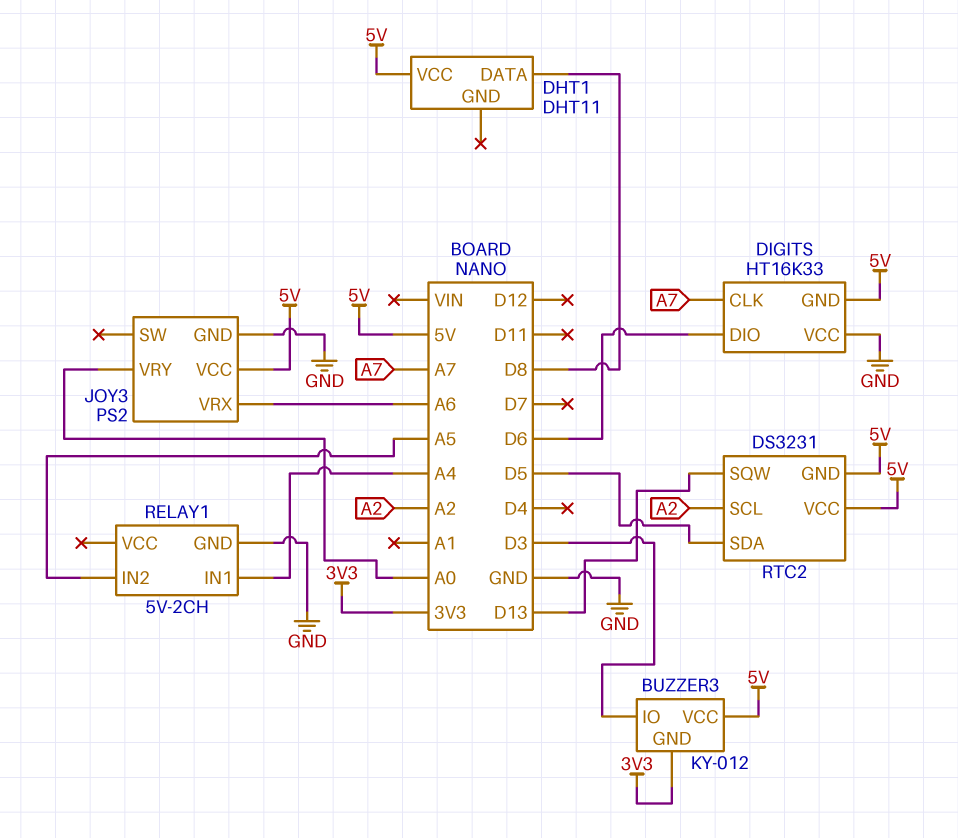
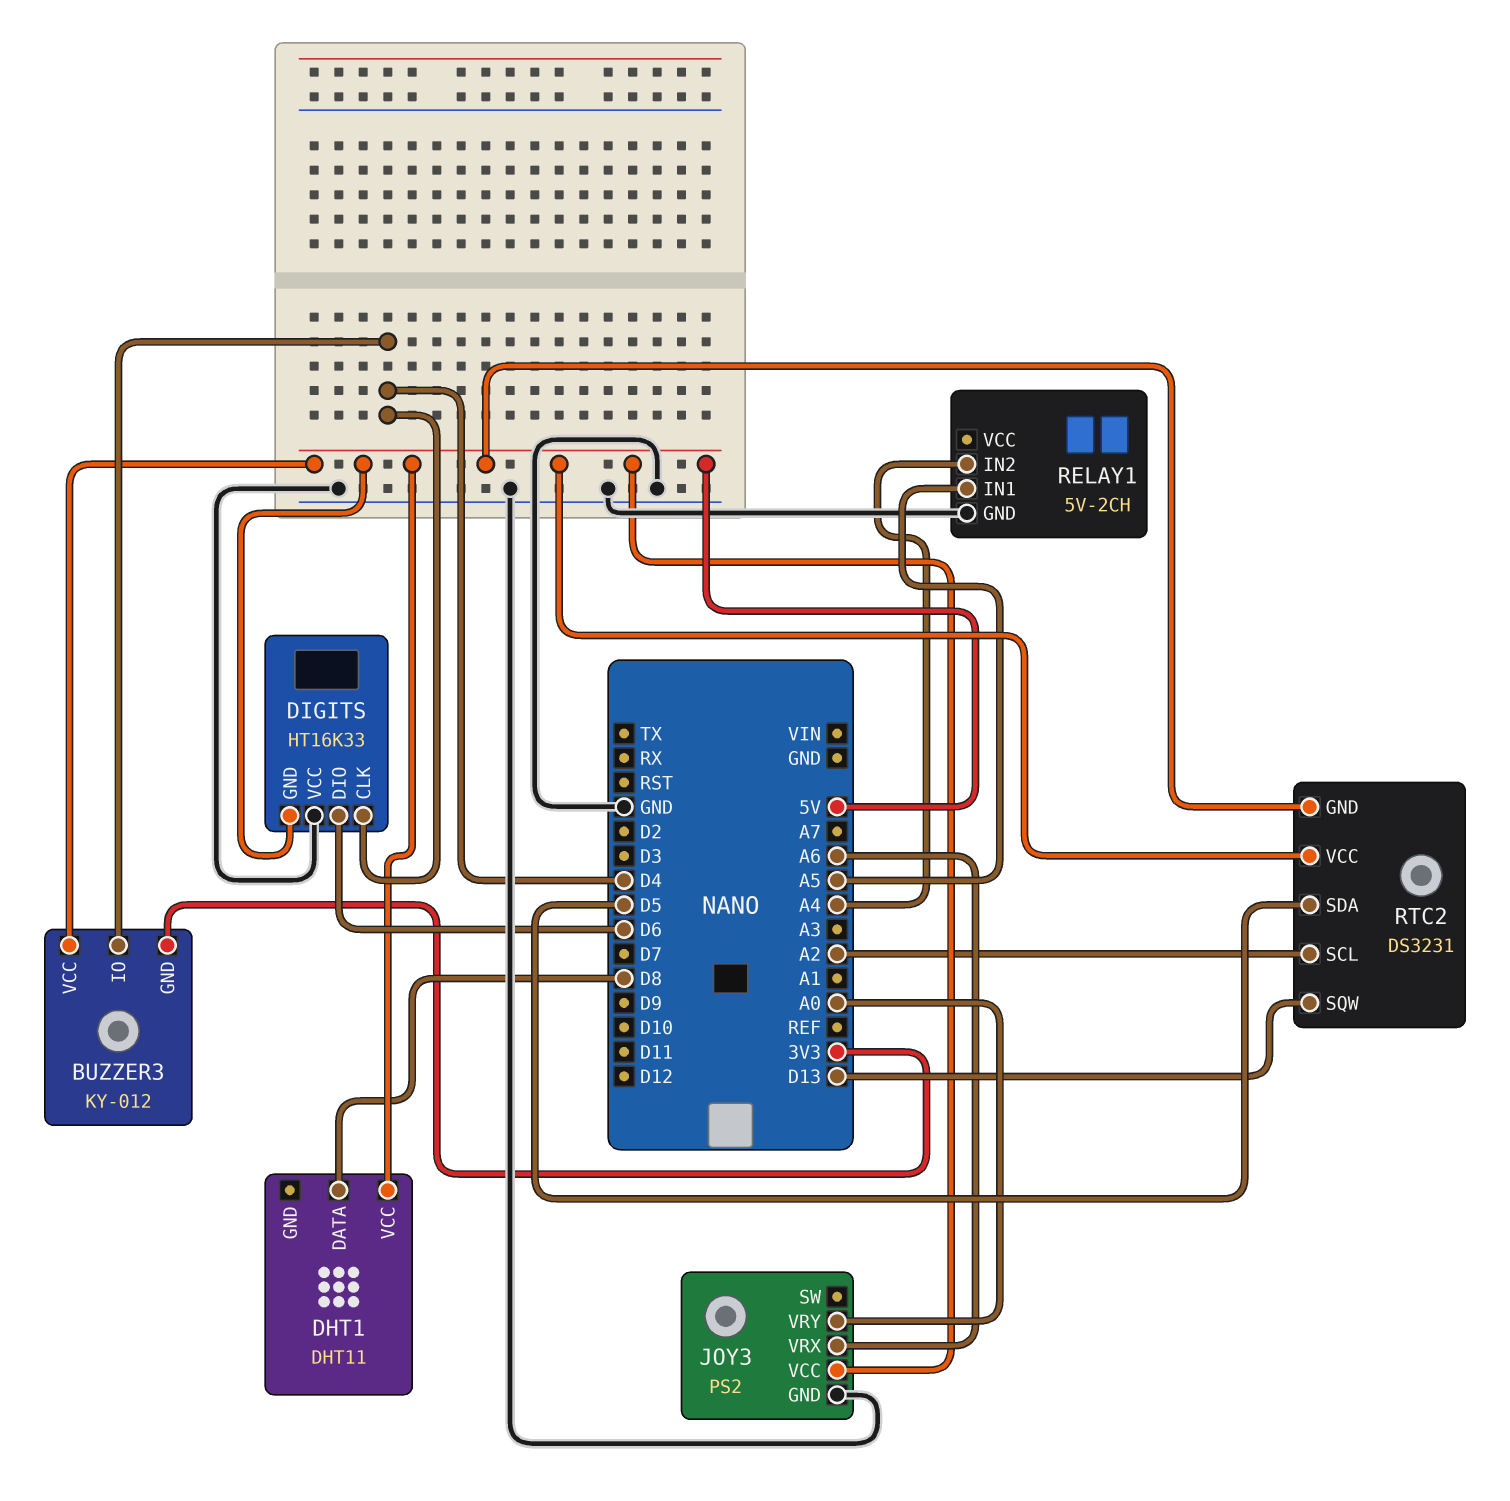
BUZZER3 pin IO: D3 -> D4
DIGITS pin CLK: A7 -> D4
RELAY1 pin IN1: A4 -> A5
RELAY1 pin IN2: A5 -> A4

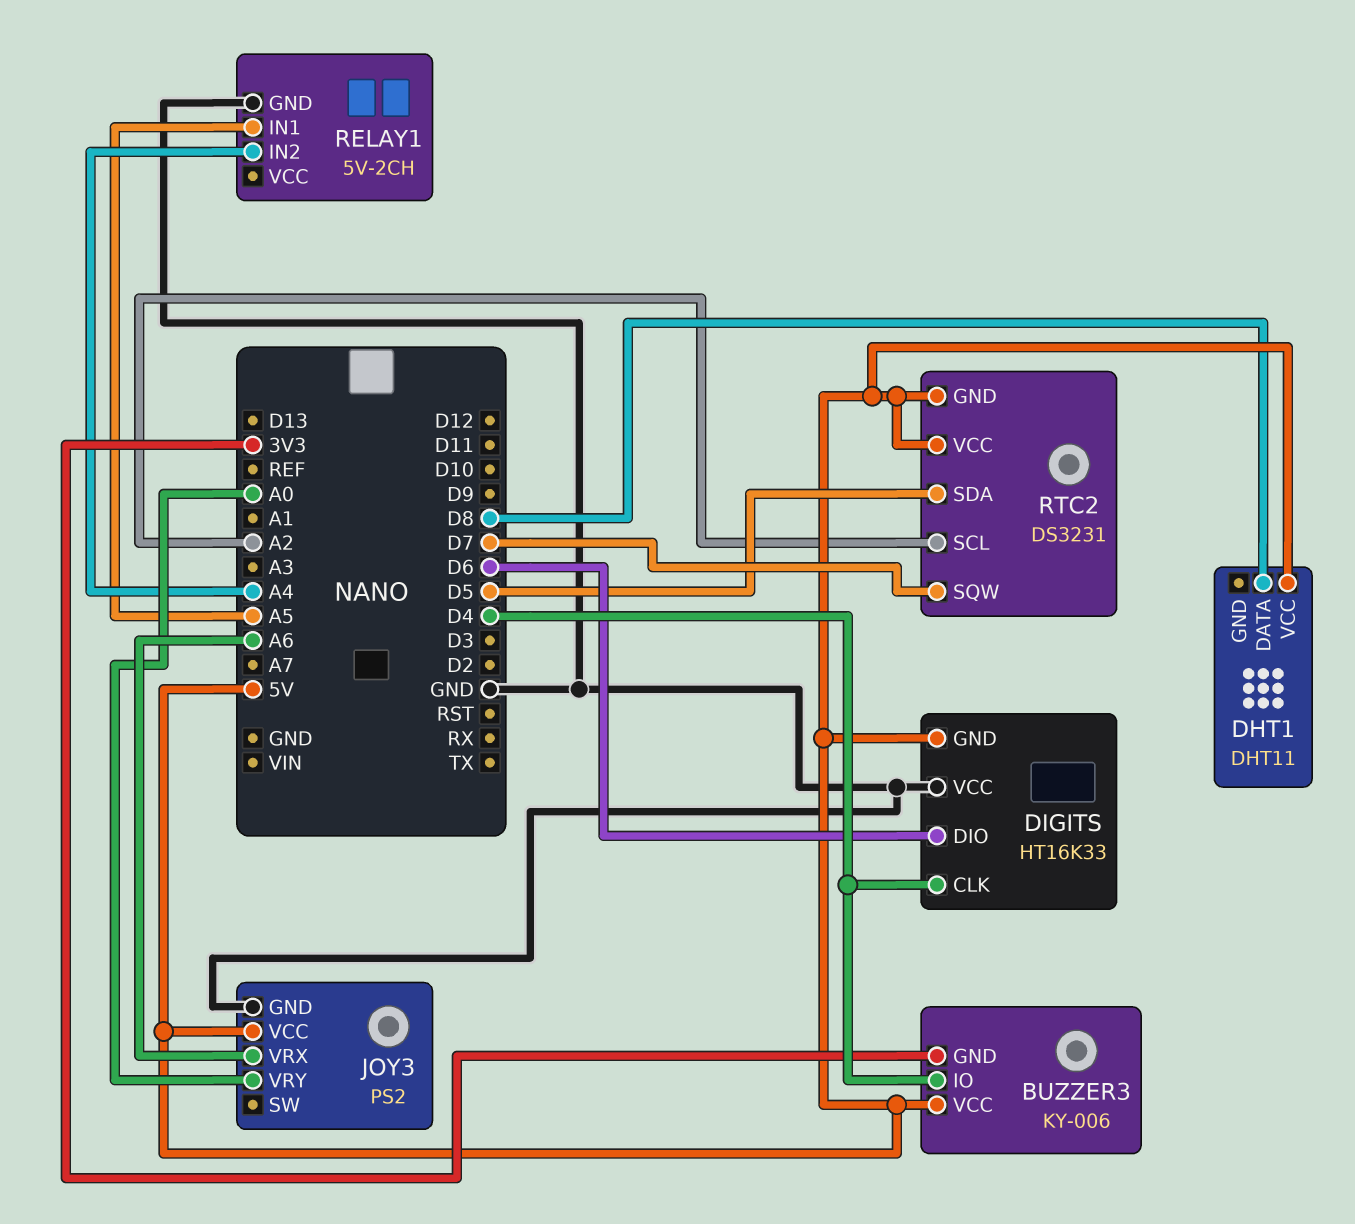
BUZZER3: KY-012 -> KY-006
RTC2 pin SQW: D13 -> D7

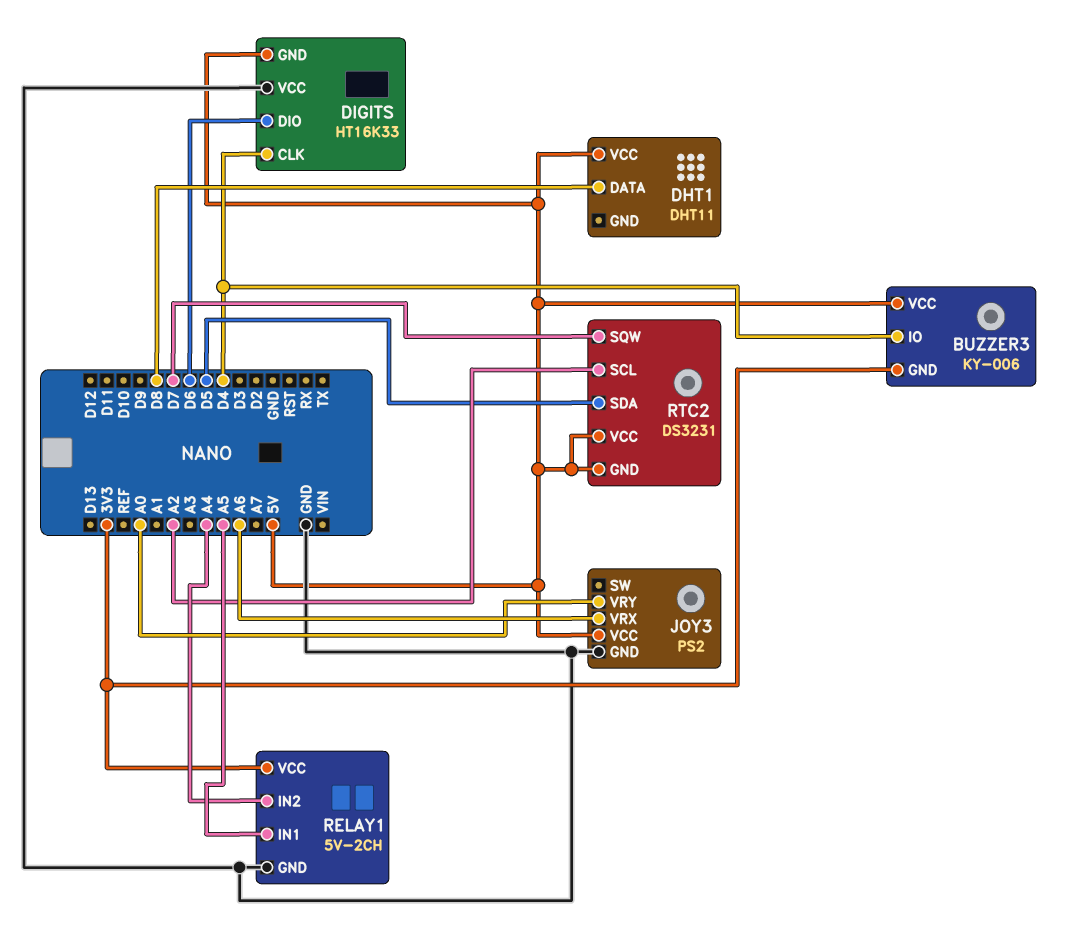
RELAY1 pin VCC: none -> 3V3

